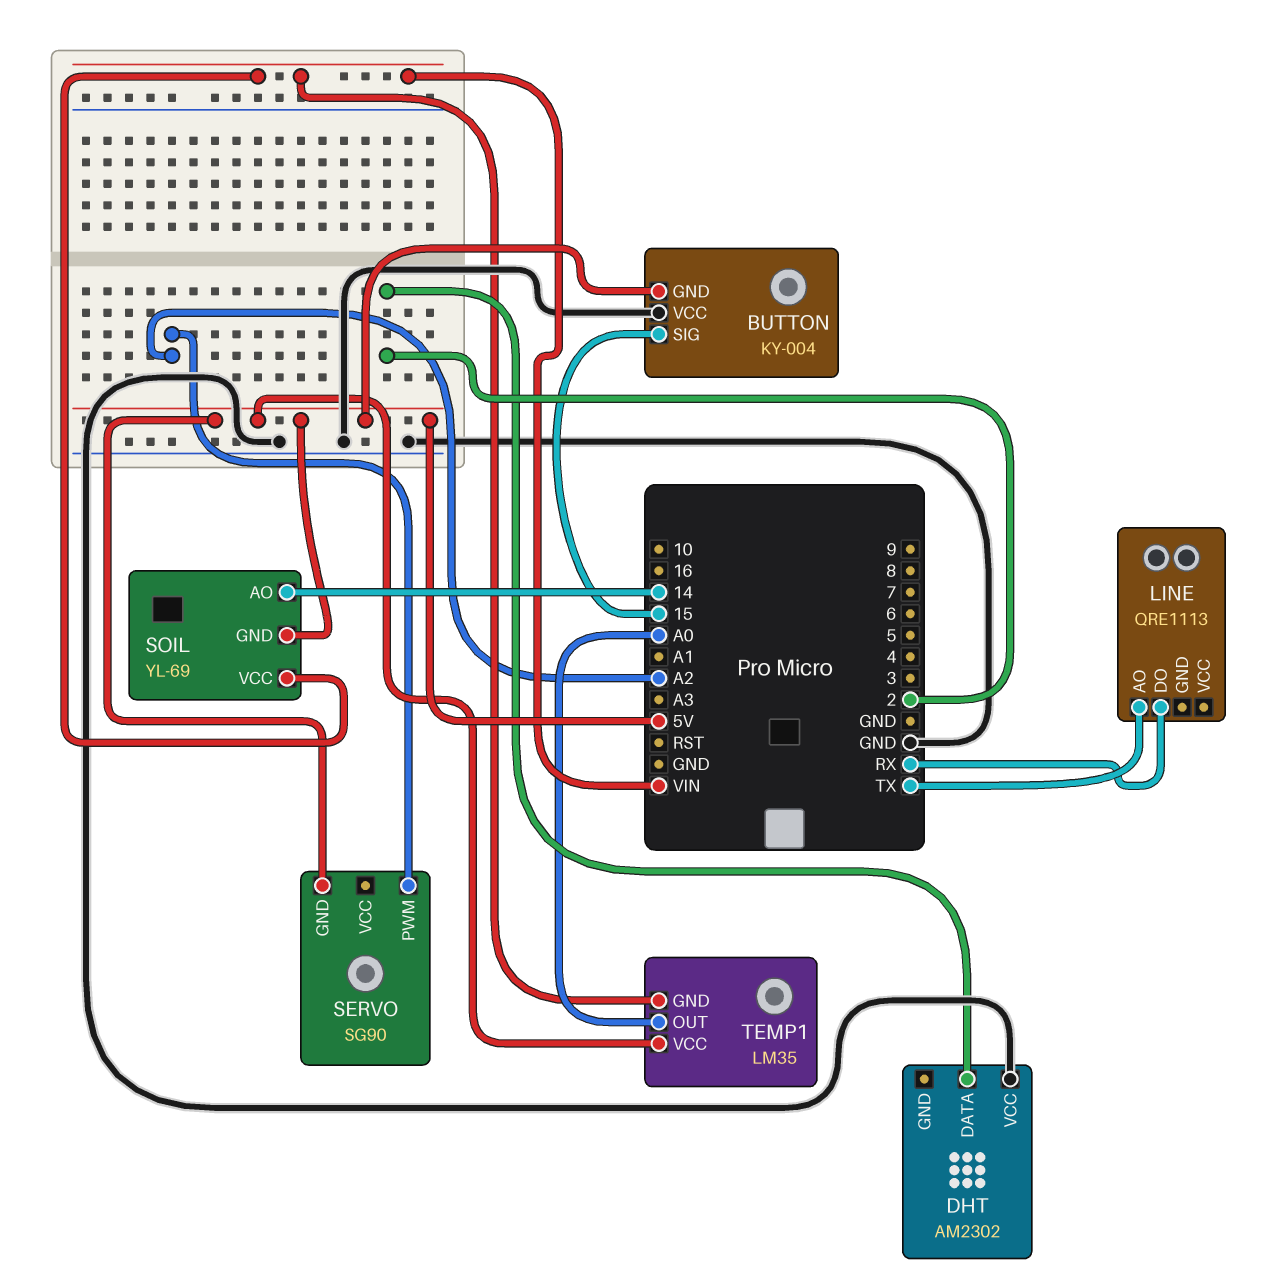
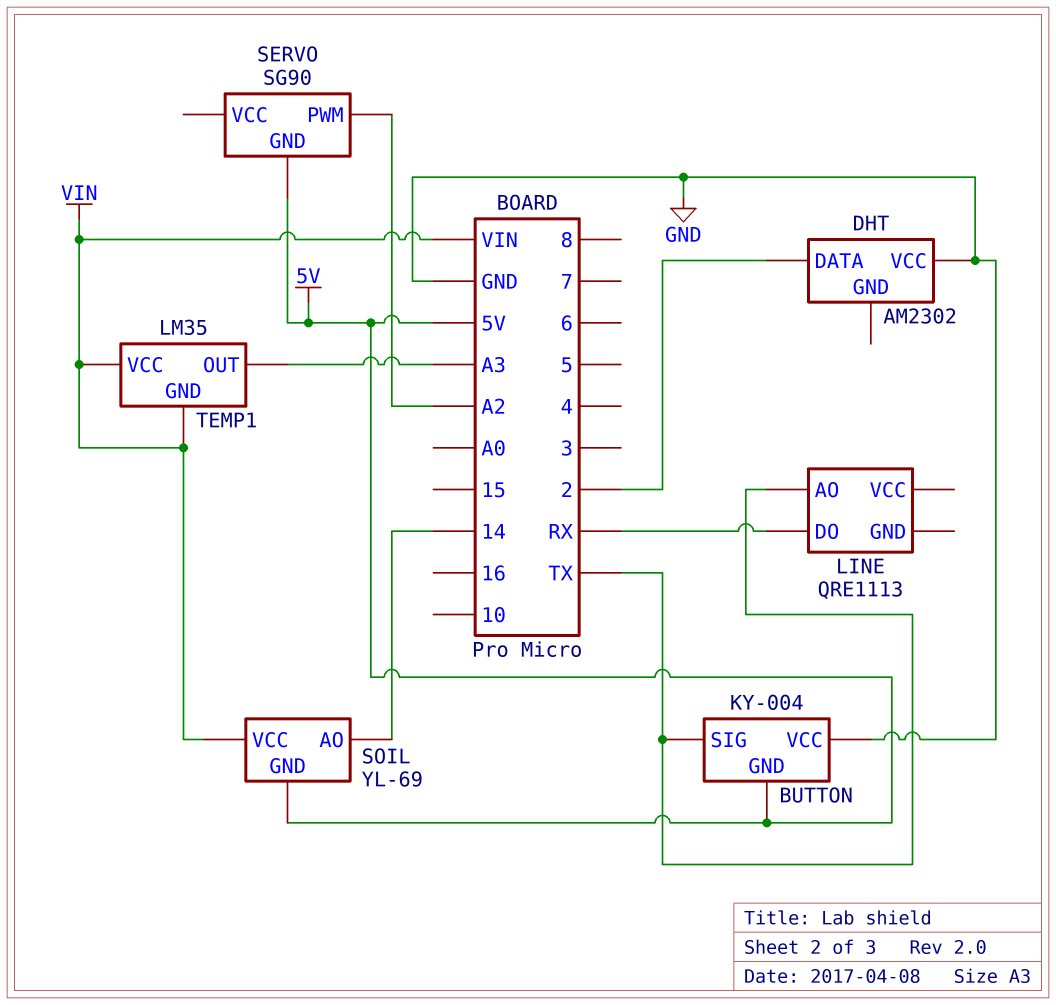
BUTTON pin SIG: 15 -> TX
TEMP1 pin OUT: A0 -> A3
TEMP1 pin VCC: 5V -> VIN

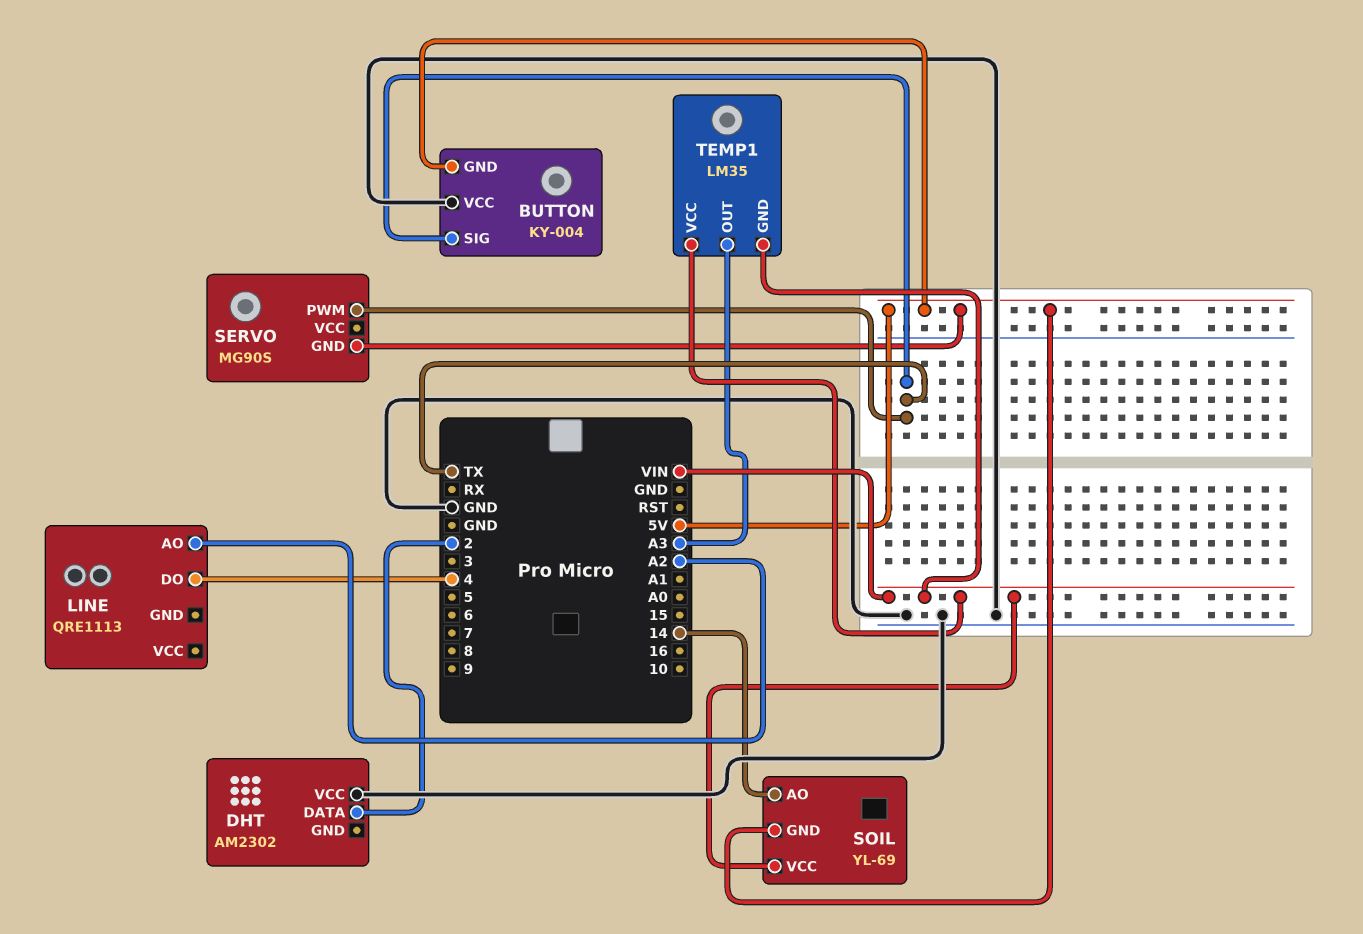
LINE pin AO: TX -> A2
LINE pin DO: RX -> 4
SERVO: SG90 -> MG90S
SERVO pin PWM: A2 -> TX

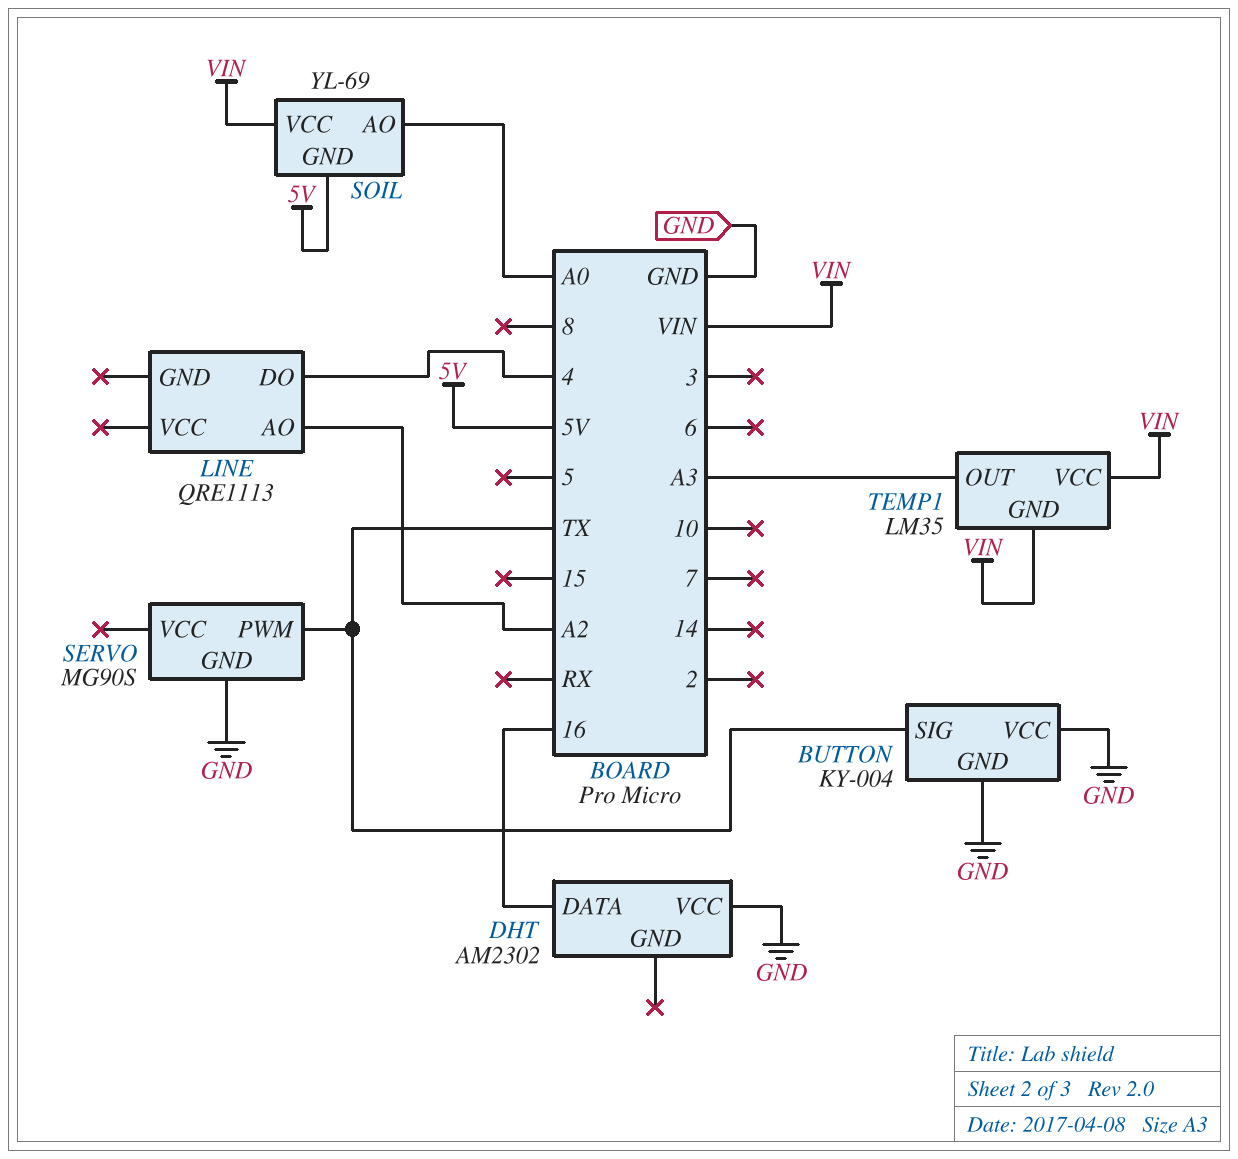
BUTTON pin GND: 5V -> GND
DHT pin DATA: 2 -> 16
SERVO pin GND: 5V -> GND
SOIL pin AO: 14 -> A0

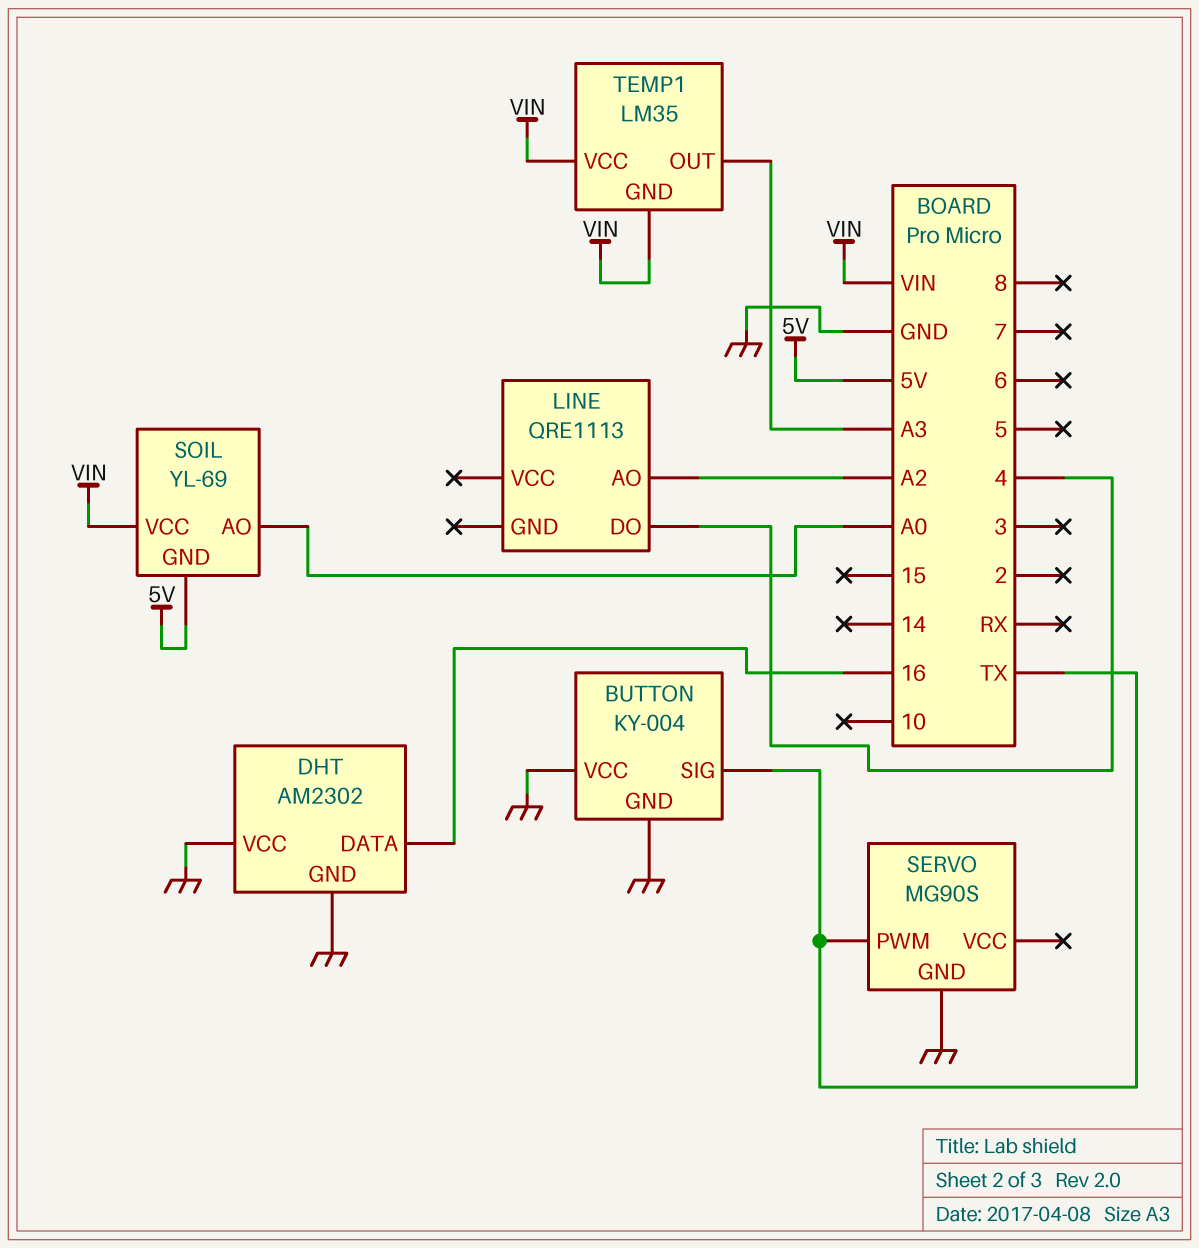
DHT pin GND: none -> GND

